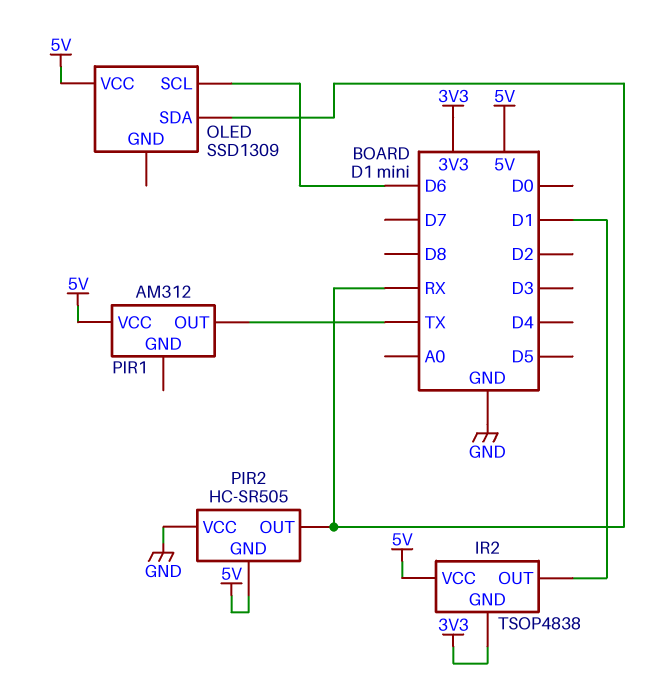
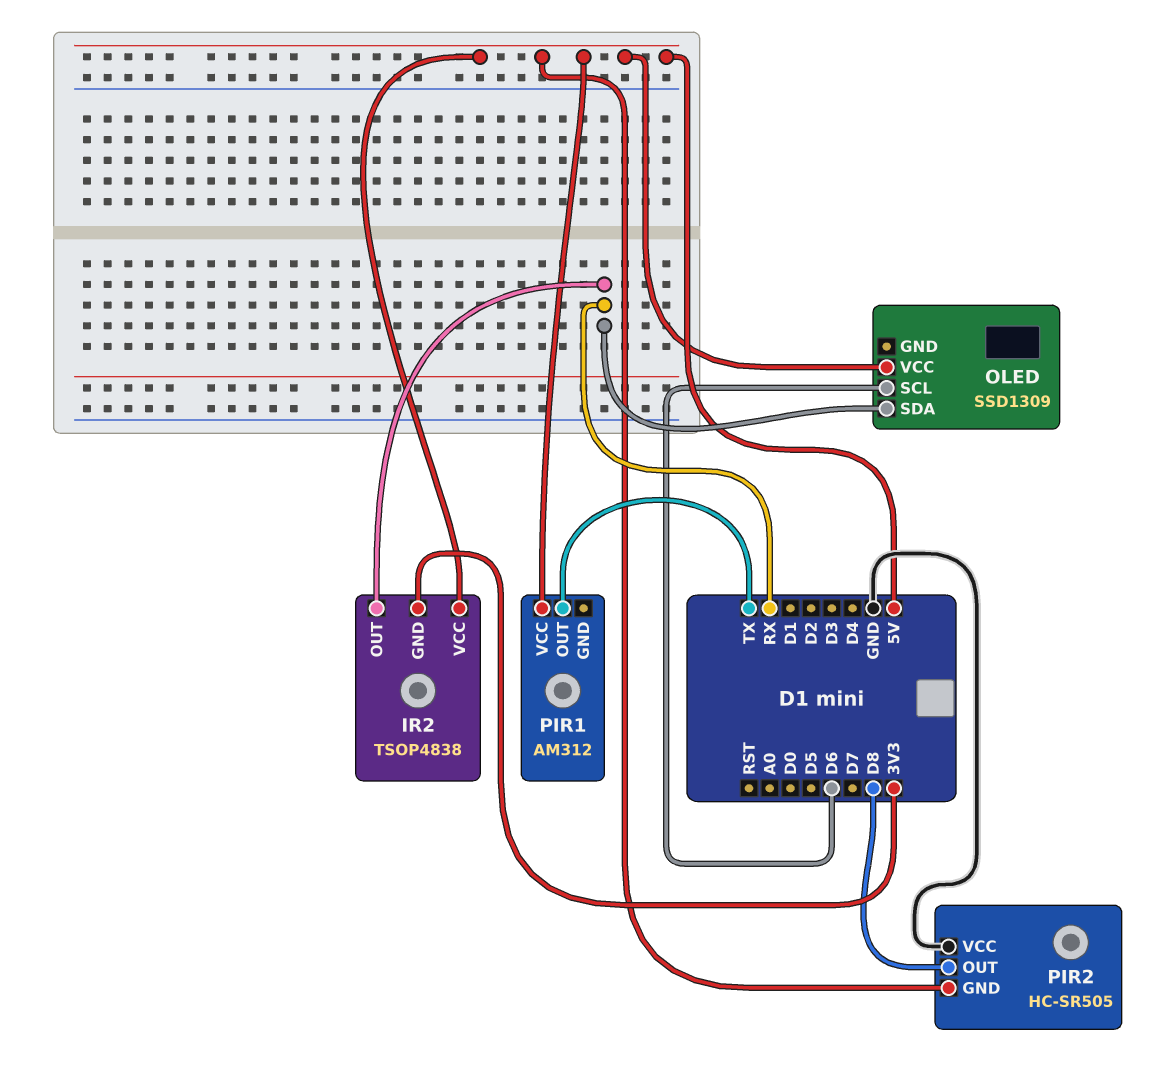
IR2 pin OUT: D1 -> RX
PIR2 pin OUT: RX -> D8

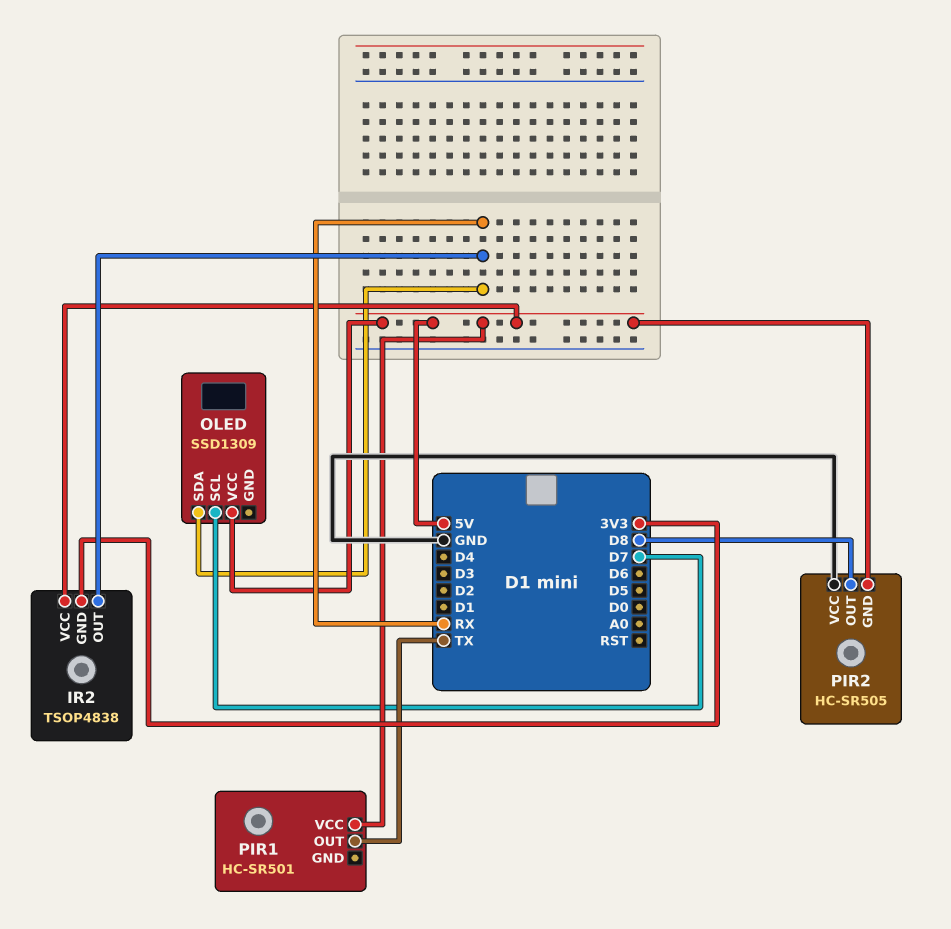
OLED pin SCL: D6 -> D7
PIR1: AM312 -> HC-SR501

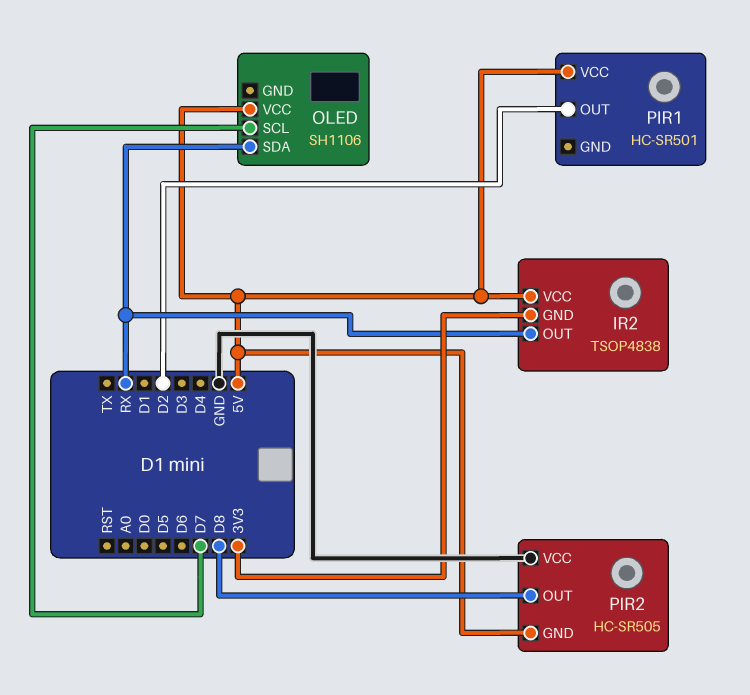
OLED: SSD1309 -> SH1106
PIR1 pin OUT: TX -> D2

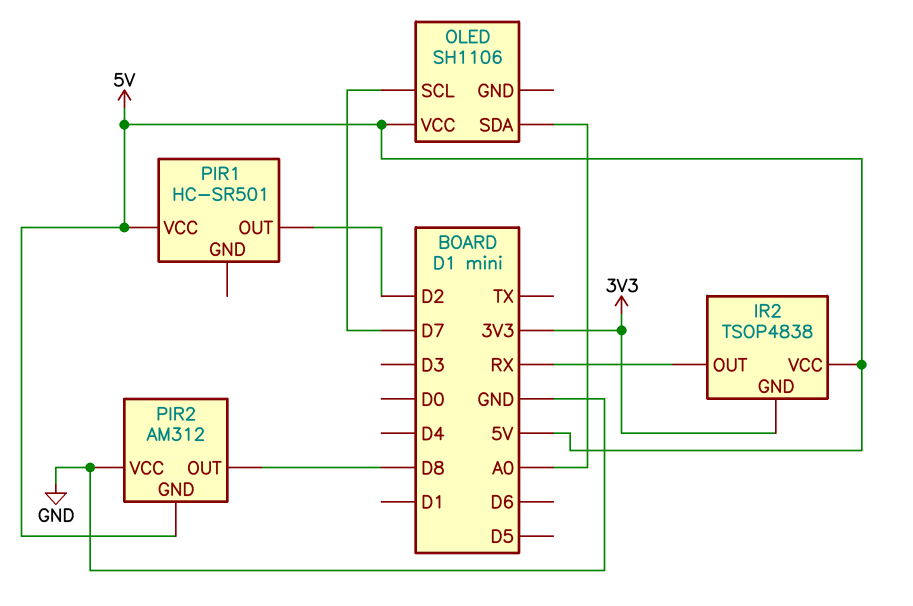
OLED pin SDA: RX -> A0
PIR2: HC-SR505 -> AM312

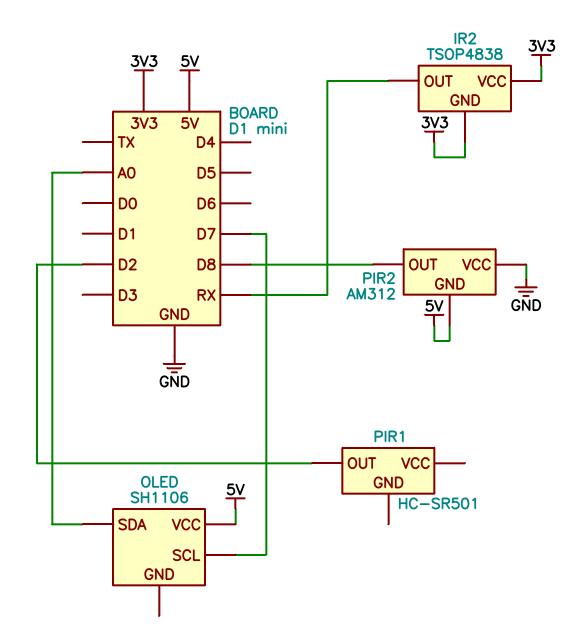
IR2 pin VCC: 5V -> 3V3
PIR1 pin VCC: 5V -> none

